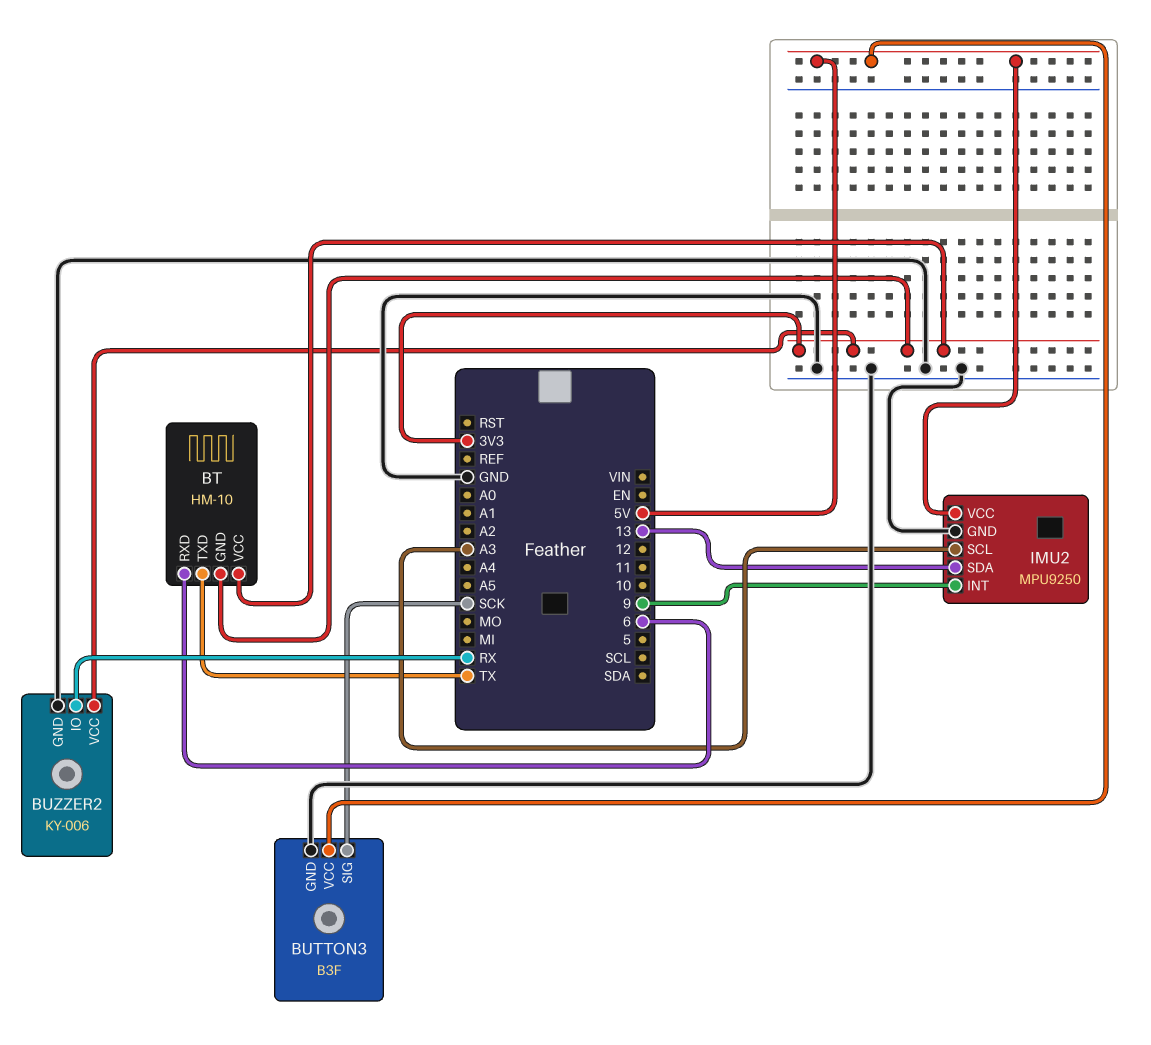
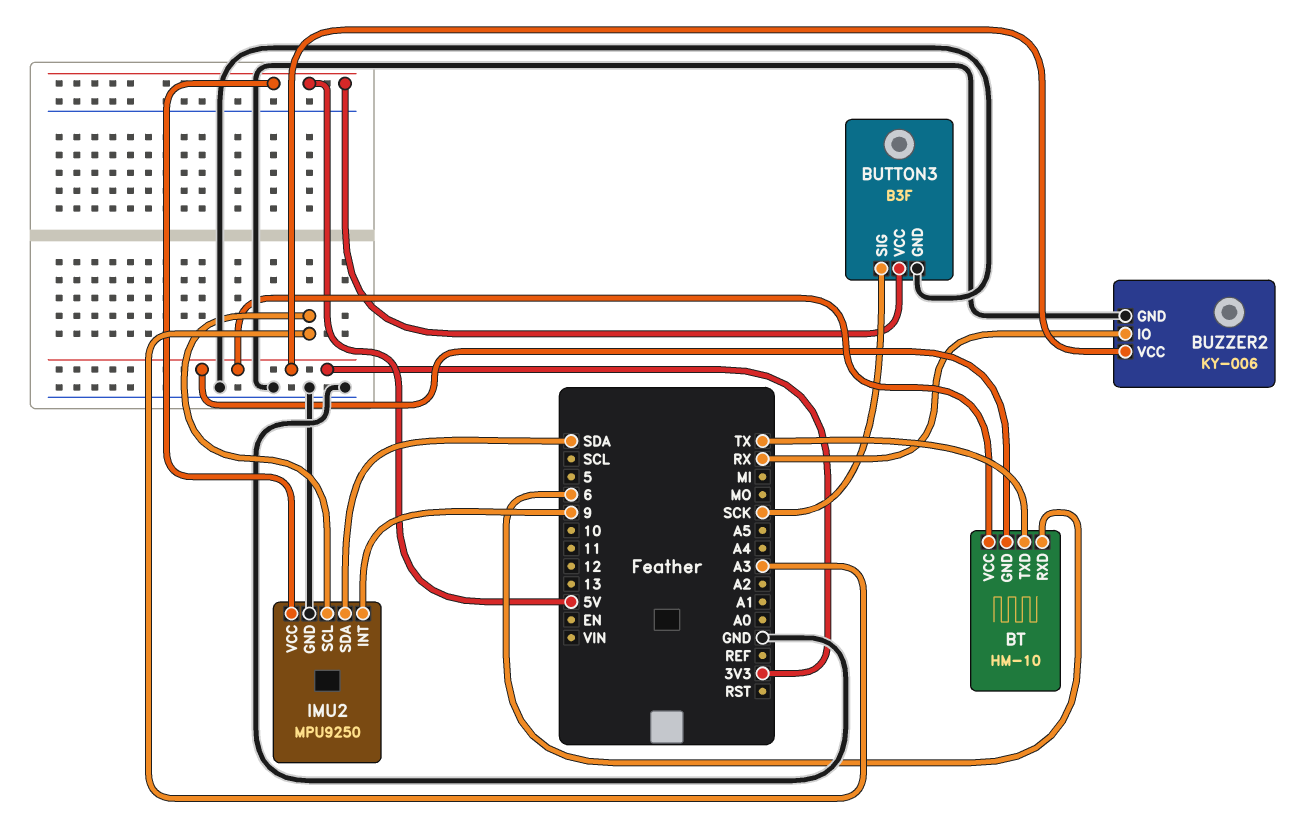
IMU2 pin SDA: 13 -> SDA

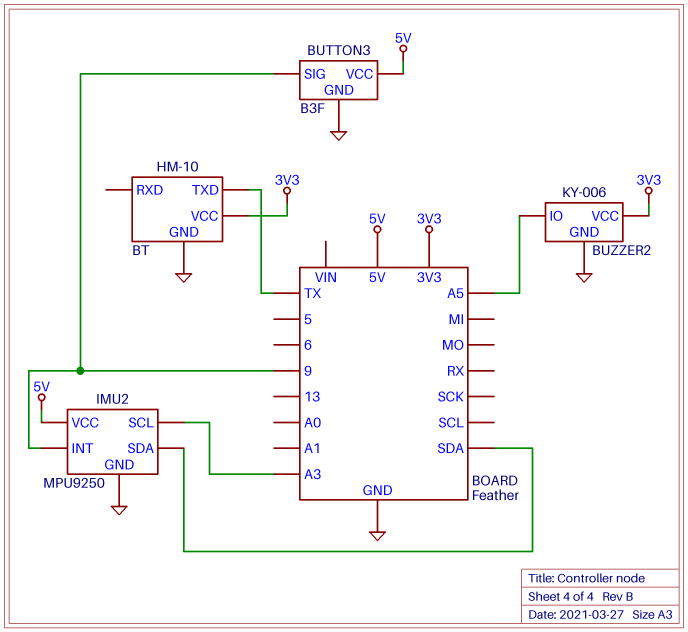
BT pin GND: 3V3 -> GND
BT pin RXD: 6 -> none
BUTTON3 pin SIG: SCK -> 9
BUZZER2 pin IO: RX -> A5

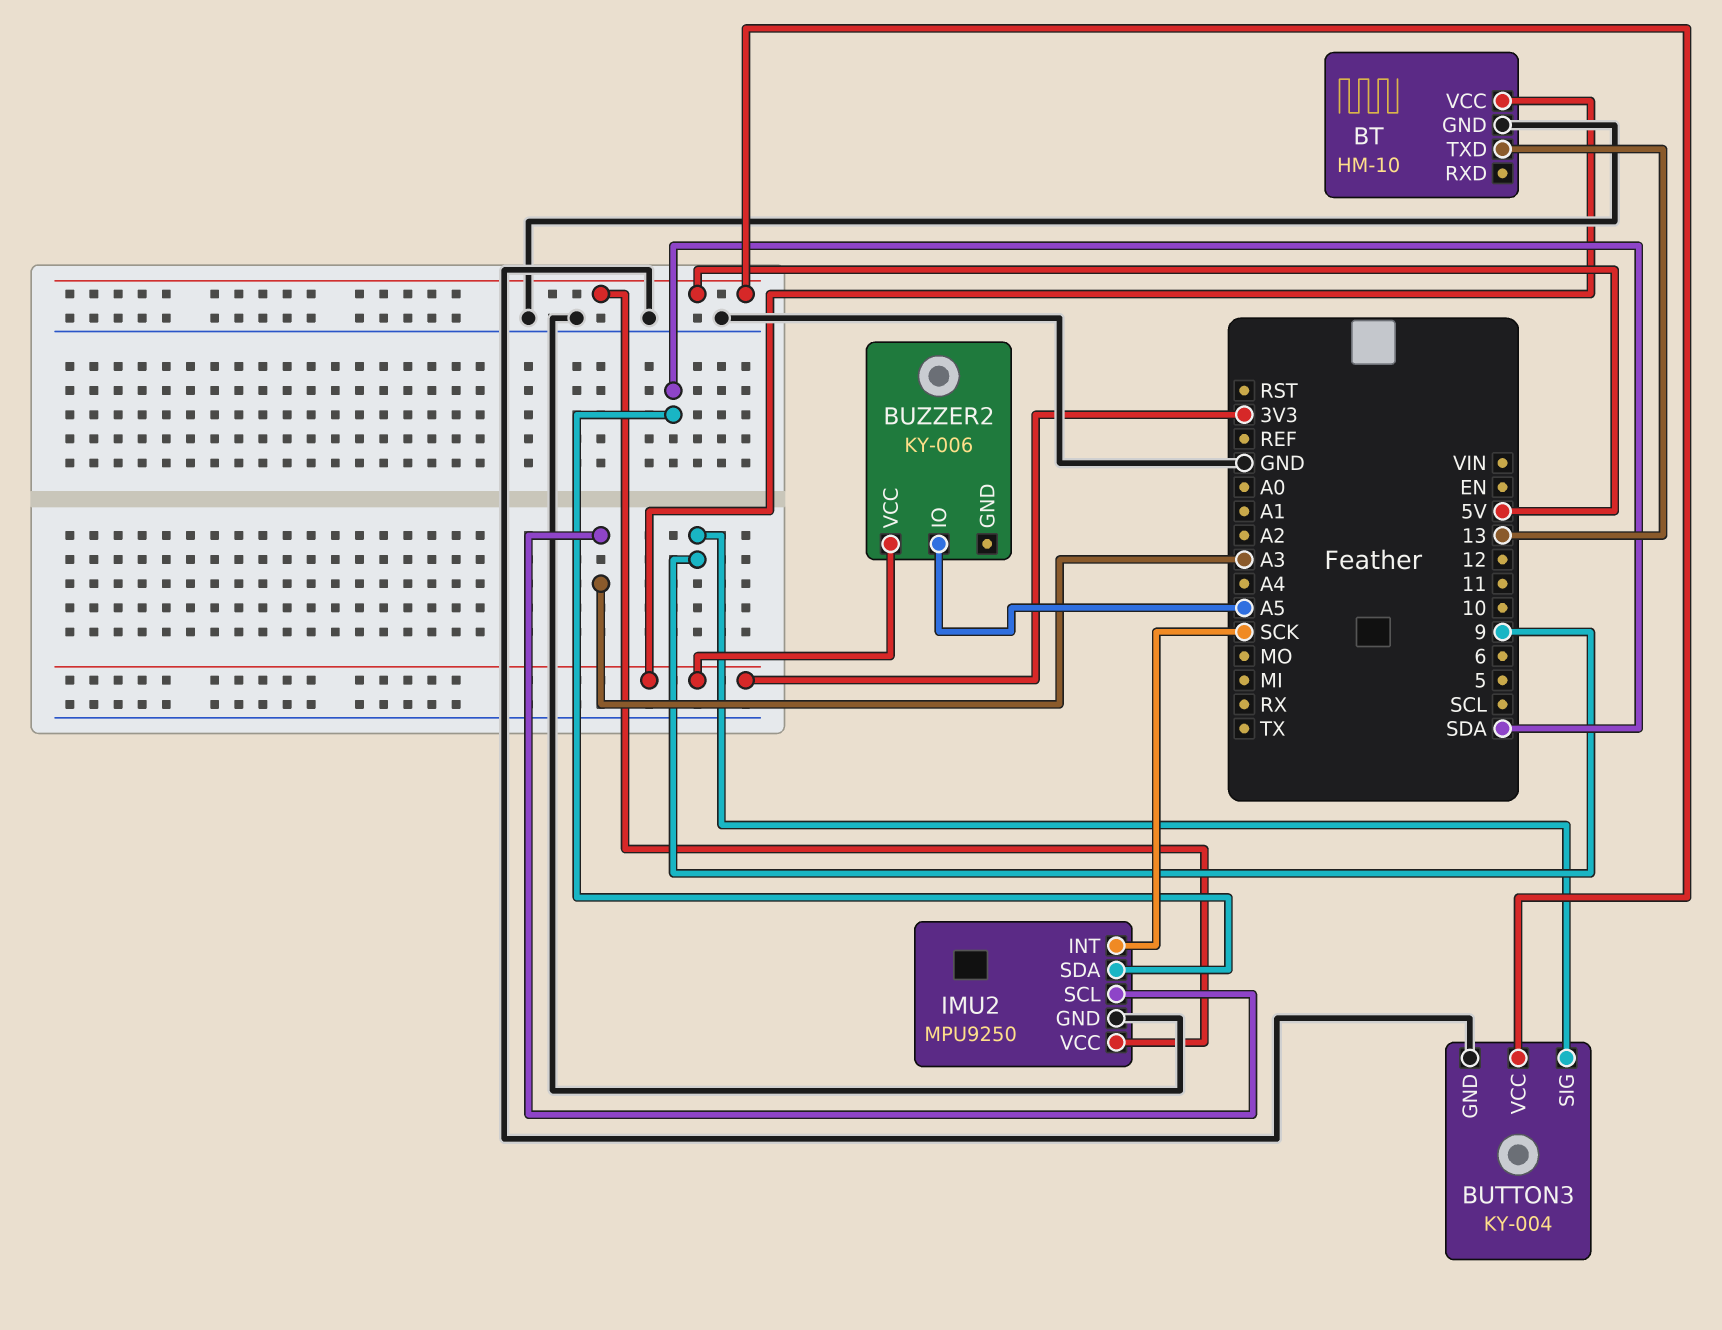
BT pin TXD: TX -> 13
BUTTON3: B3F -> KY-004
BUZZER2 pin GND: GND -> none
IMU2 pin INT: 9 -> SCK

